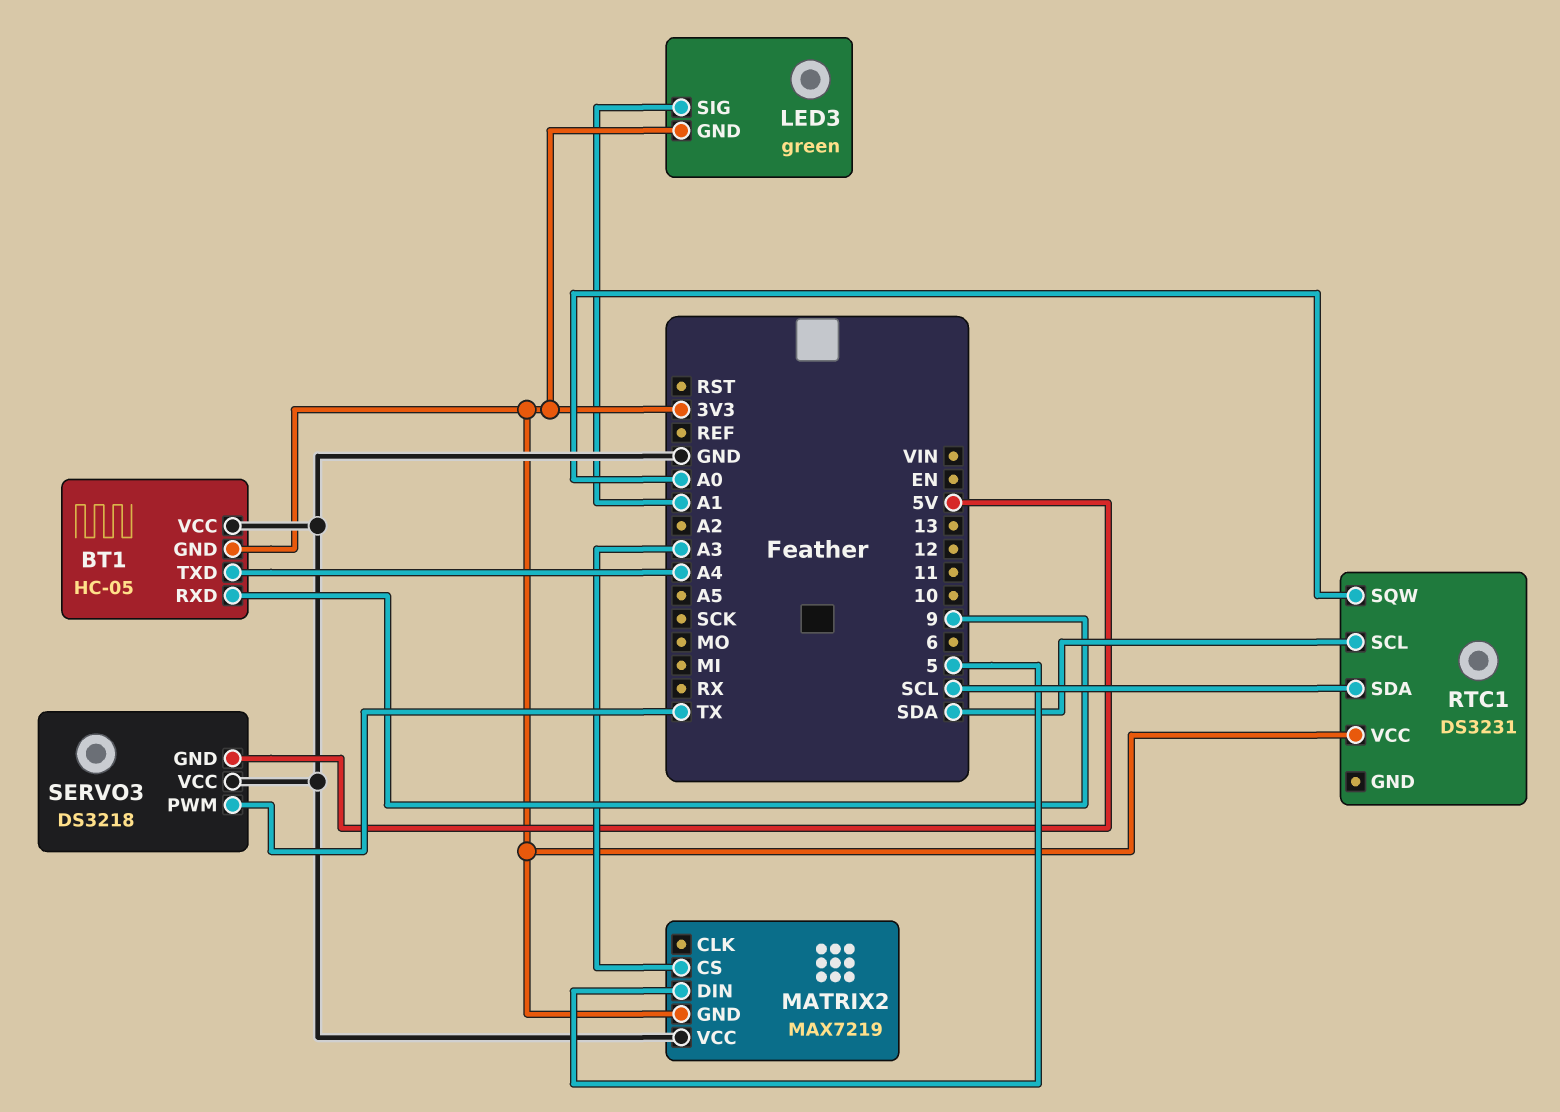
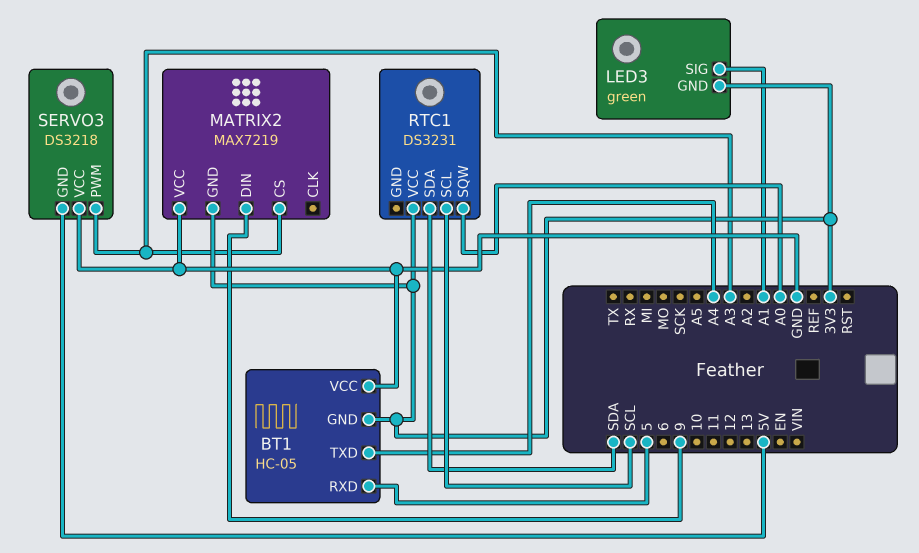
BT1 pin RXD: 9 -> 5
MATRIX2 pin DIN: 5 -> 9
RTC1 pin SCL: SDA -> SCL
RTC1 pin SDA: SCL -> SDA
SERVO3 pin PWM: TX -> A3

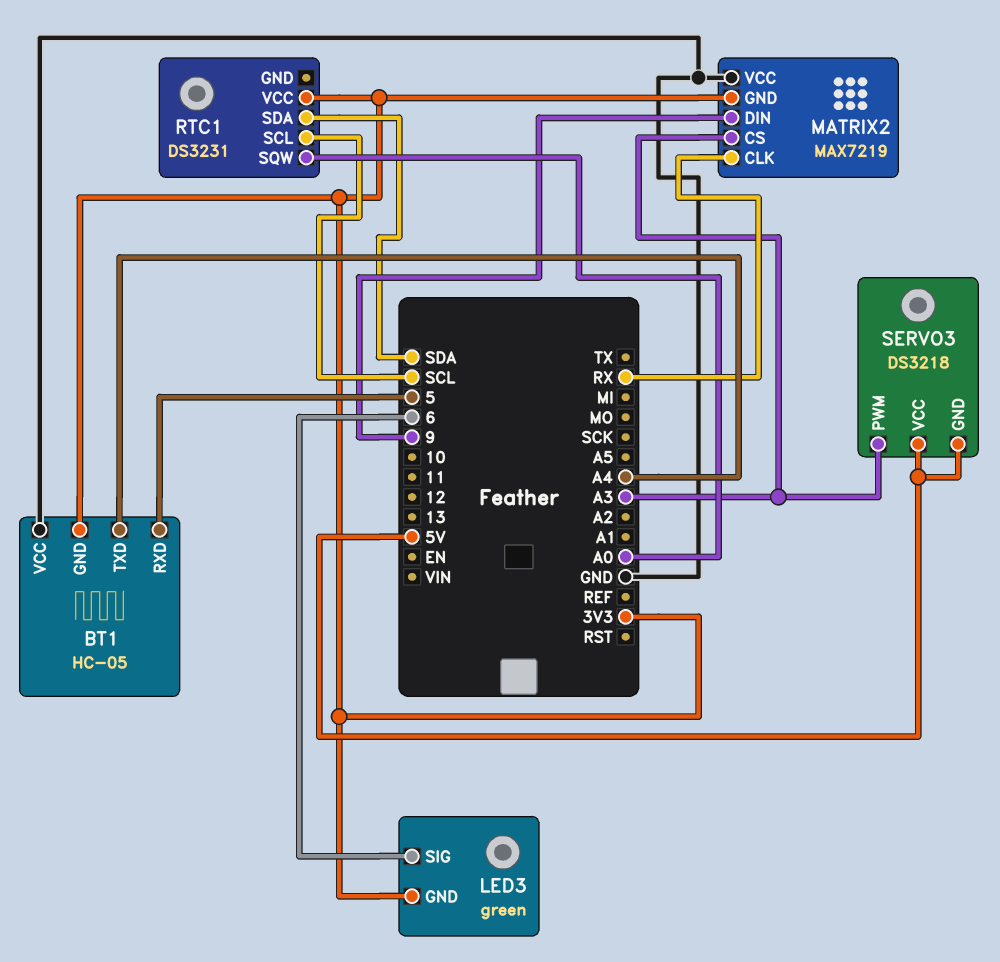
LED3 pin SIG: A1 -> 6
MATRIX2 pin CLK: none -> RX
SERVO3 pin VCC: GND -> 5V

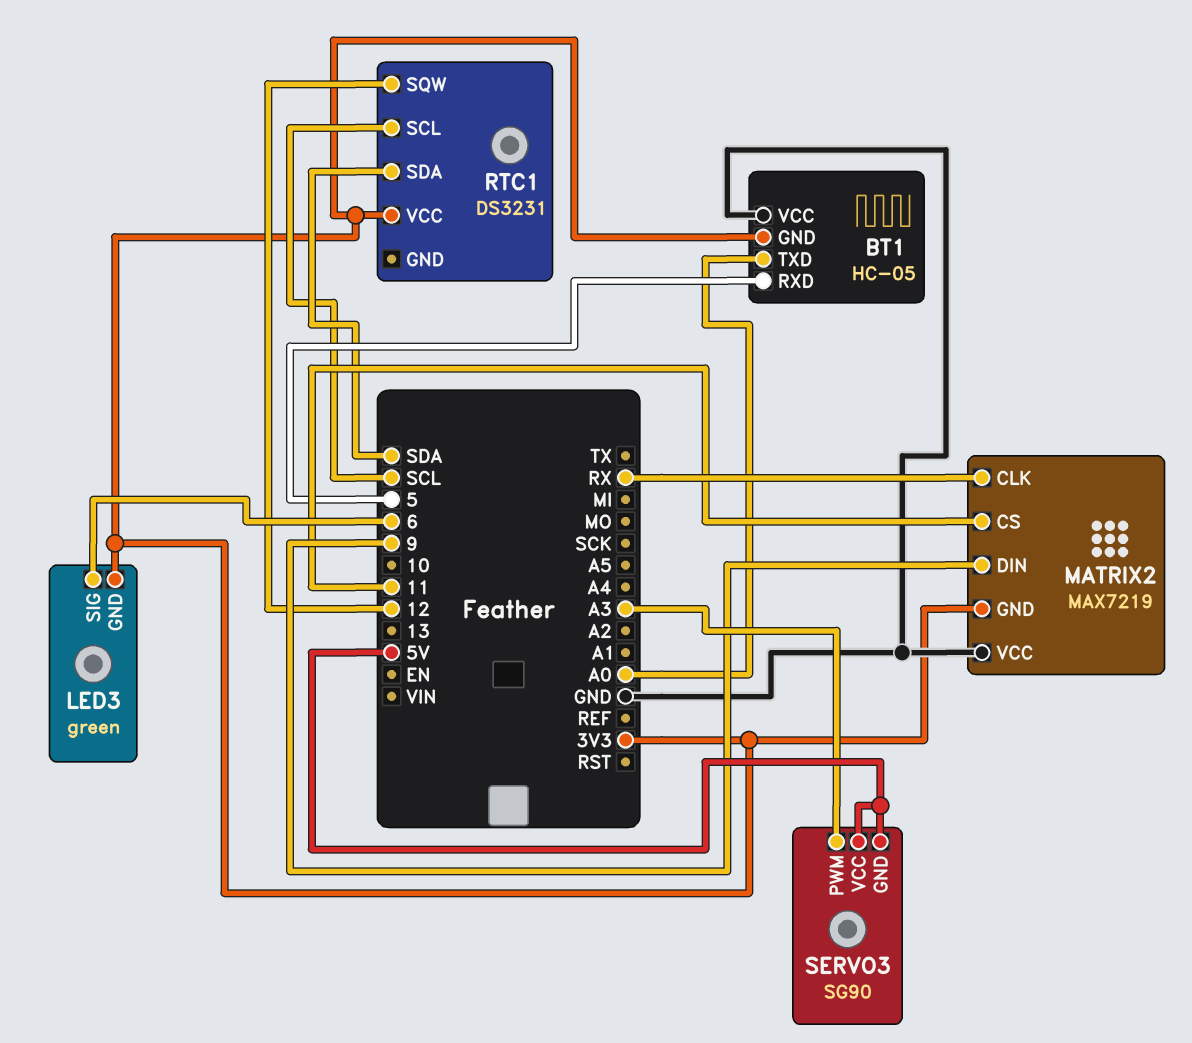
BT1 pin TXD: A4 -> A0
MATRIX2 pin CS: A3 -> 11
RTC1 pin SQW: A0 -> 12
SERVO3: DS3218 -> SG90

